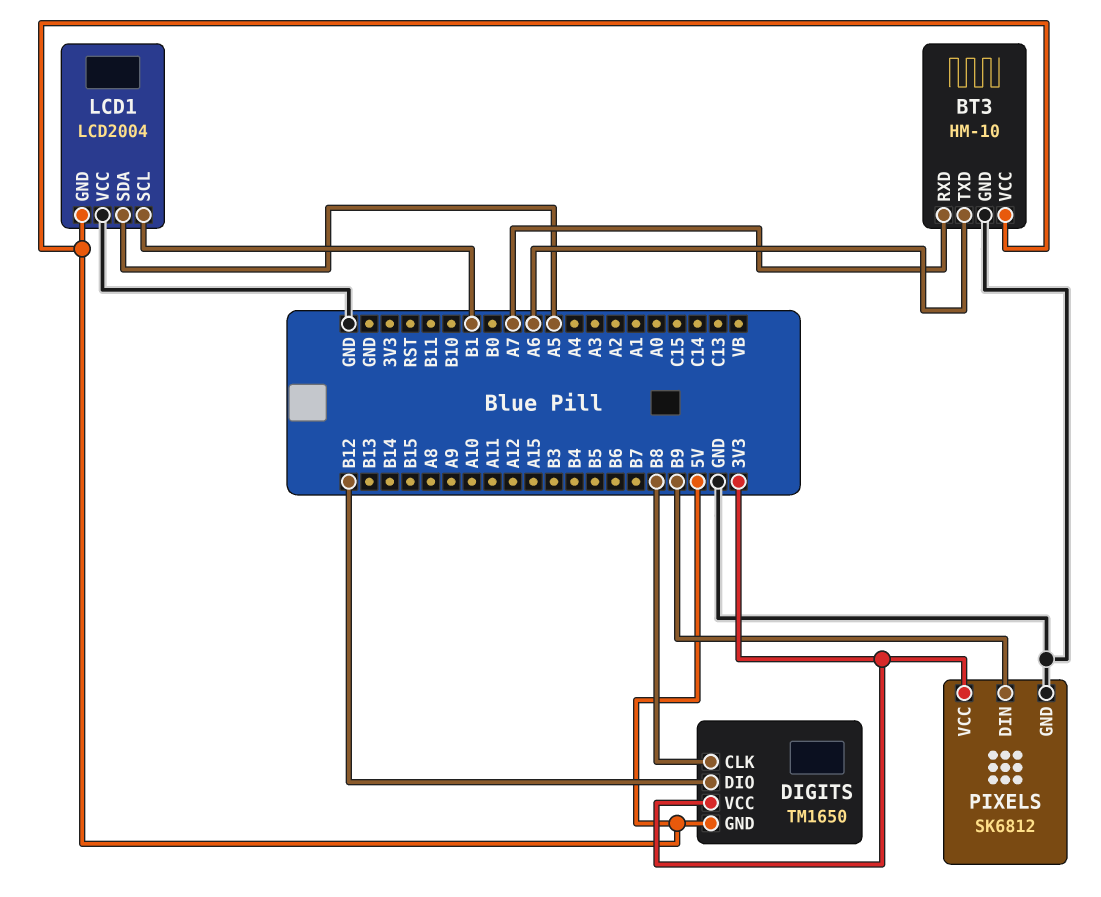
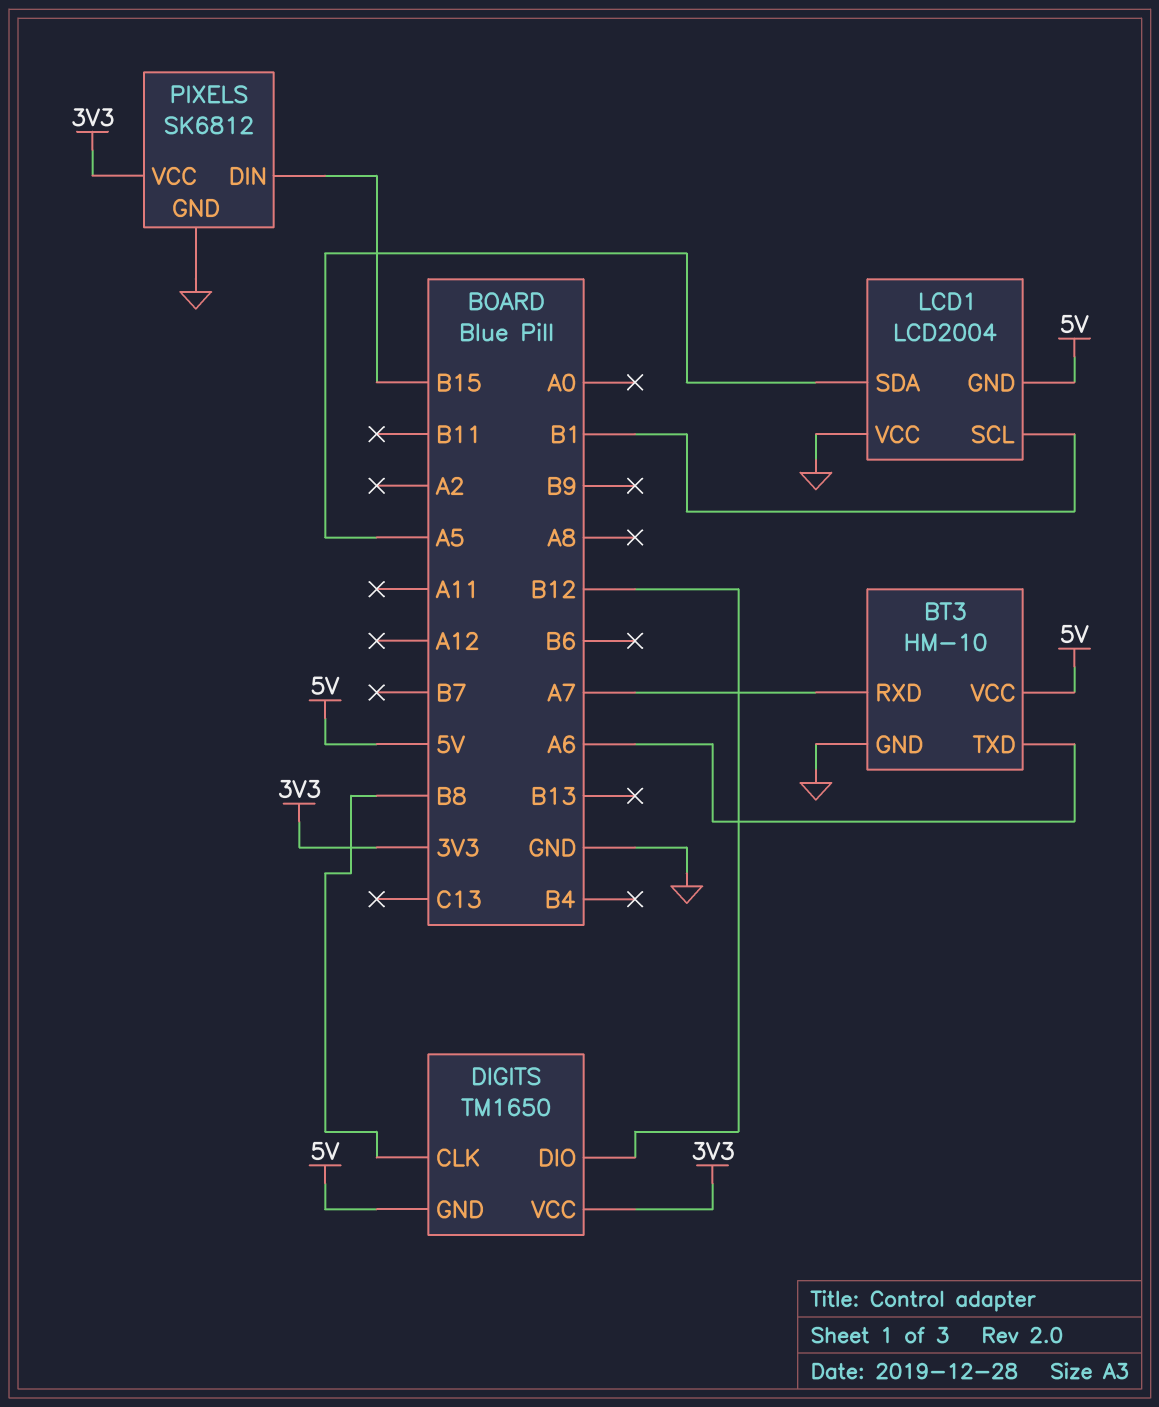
PIXELS pin DIN: B9 -> B15

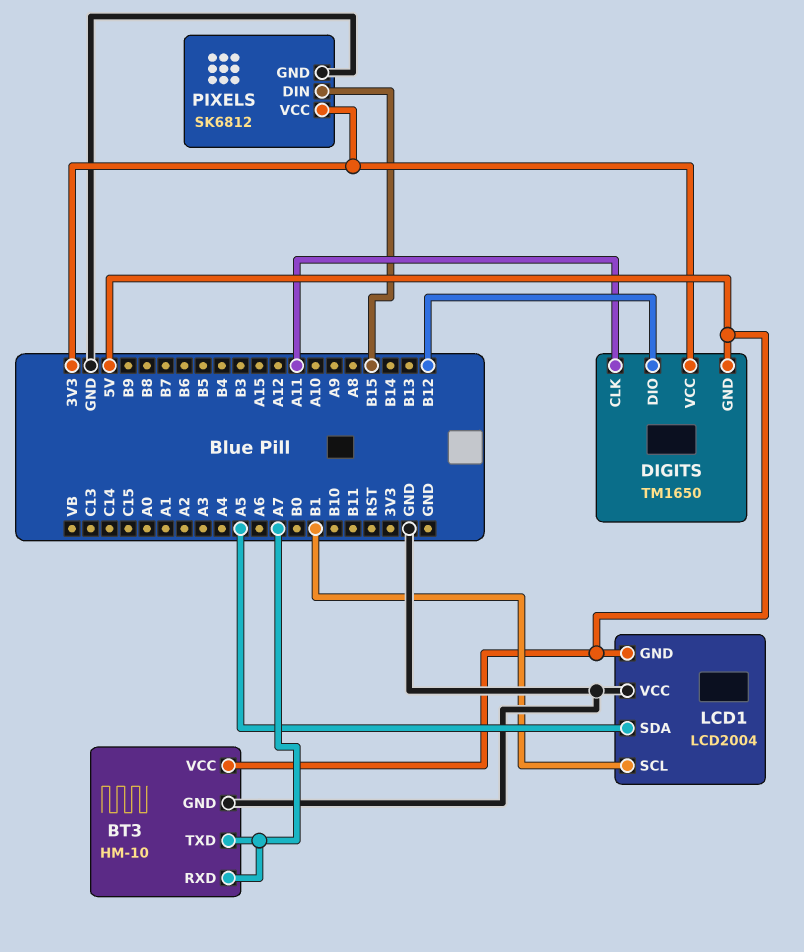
BT3 pin TXD: A6 -> A7
DIGITS pin CLK: B8 -> A11

